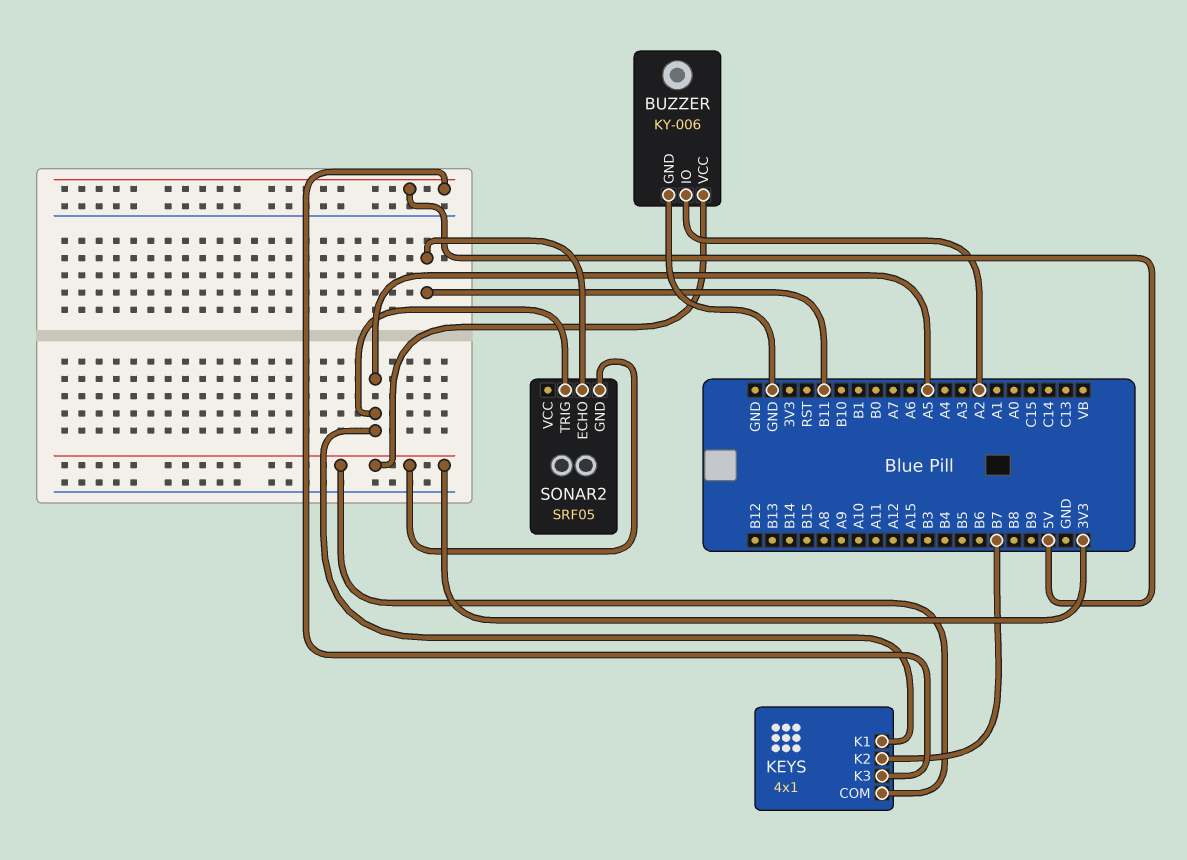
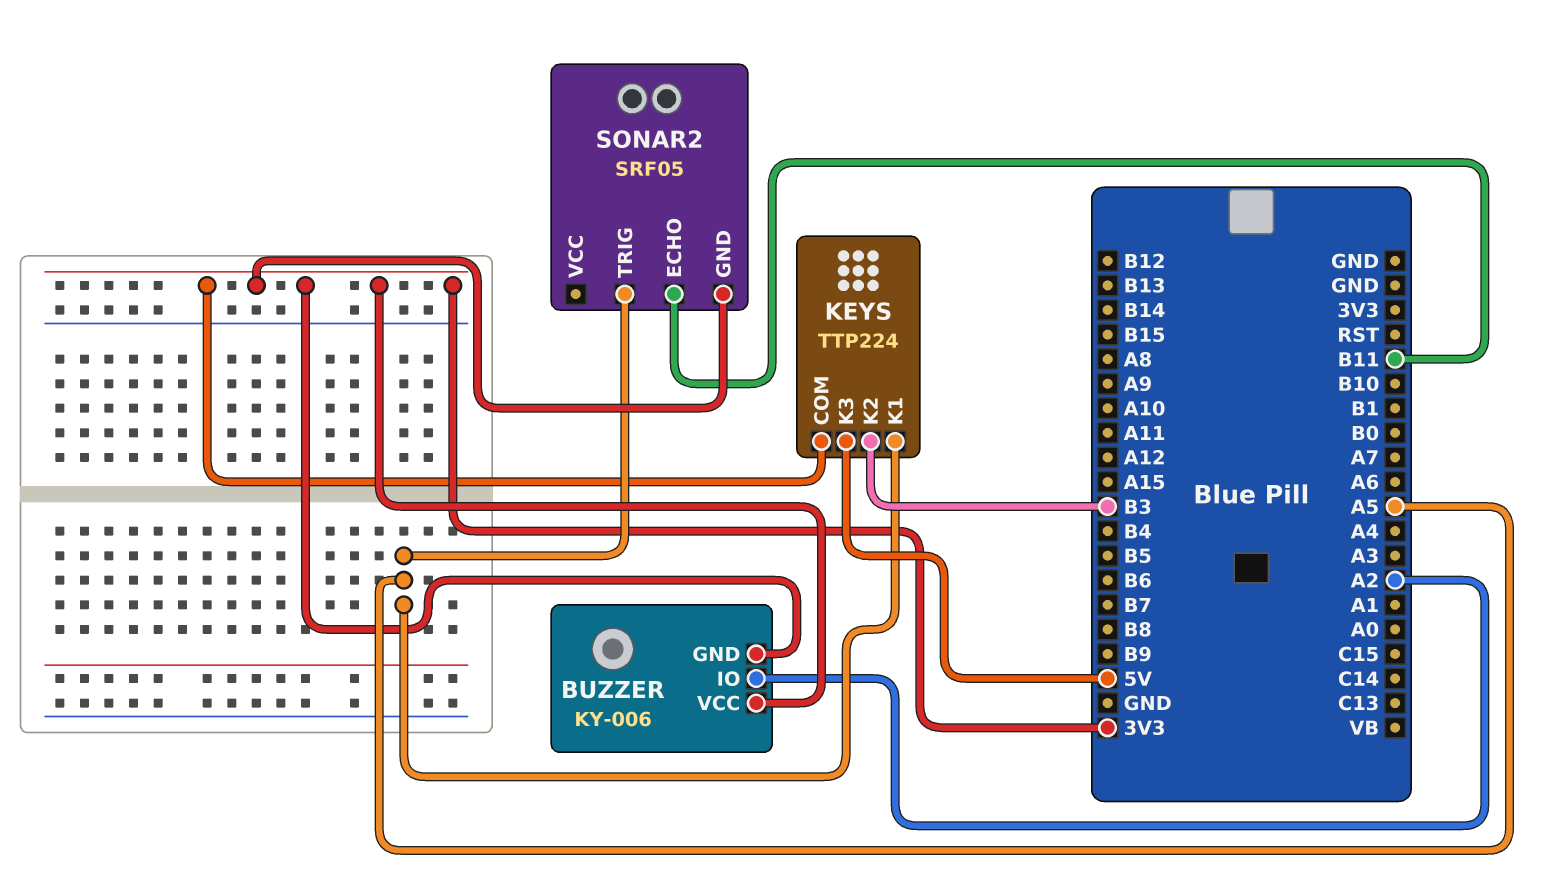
BUZZER pin GND: GND -> 3V3
KEYS: 4x1 -> TTP224
KEYS pin K2: B7 -> B3

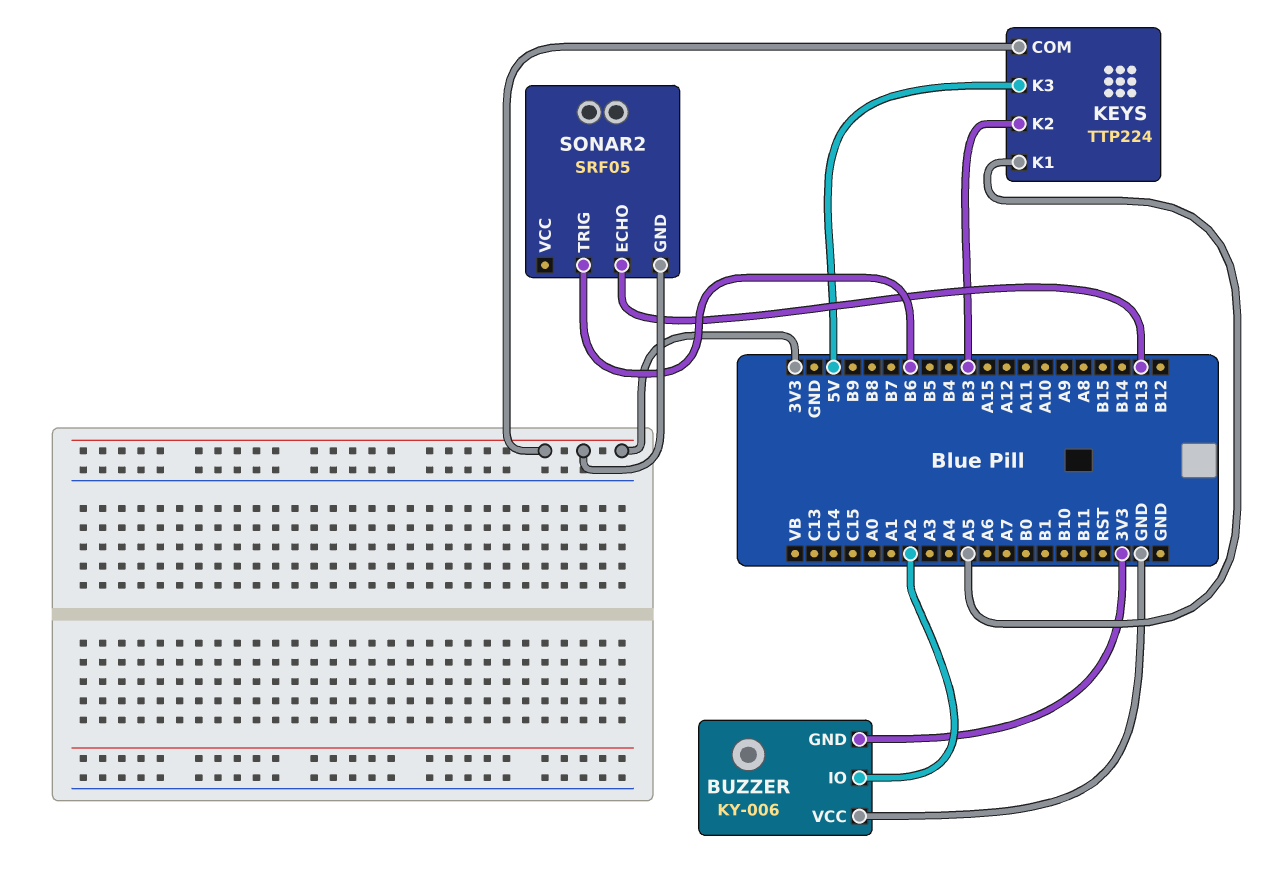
BUZZER pin VCC: 3V3 -> GND
SONAR2 pin ECHO: B11 -> B13
SONAR2 pin TRIG: A5 -> B6

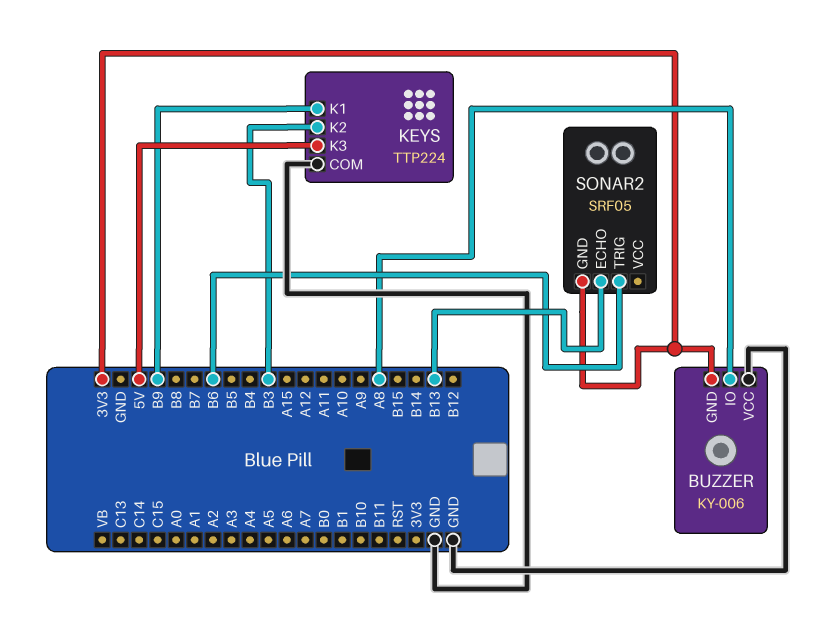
BUZZER pin IO: A2 -> A8
KEYS pin COM: 3V3 -> GND
KEYS pin K1: A5 -> B9

